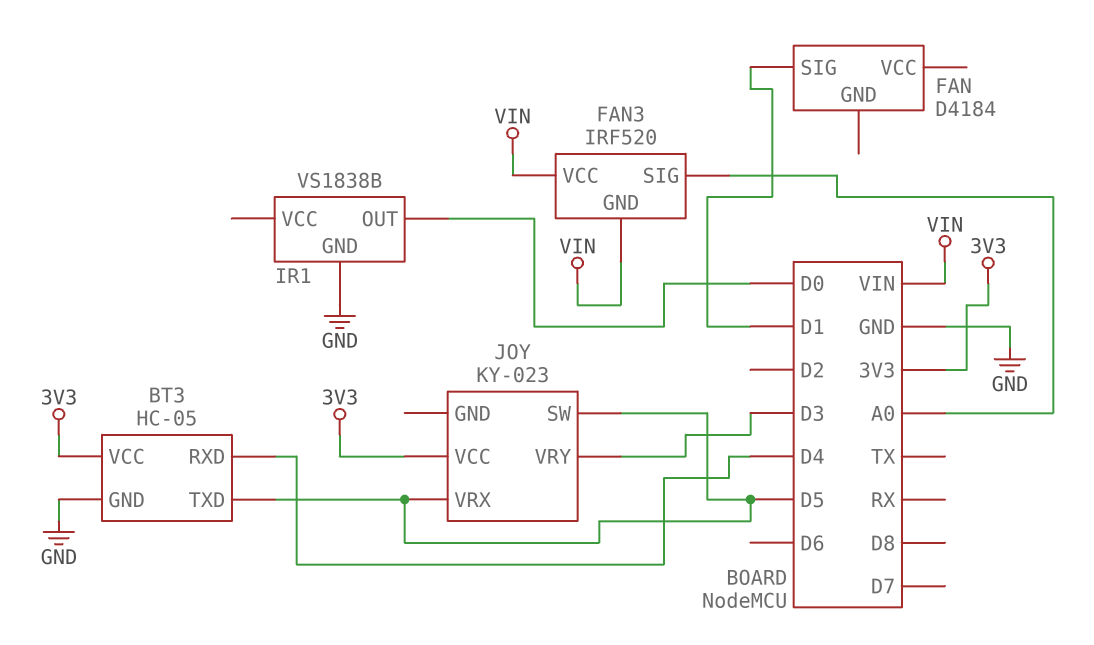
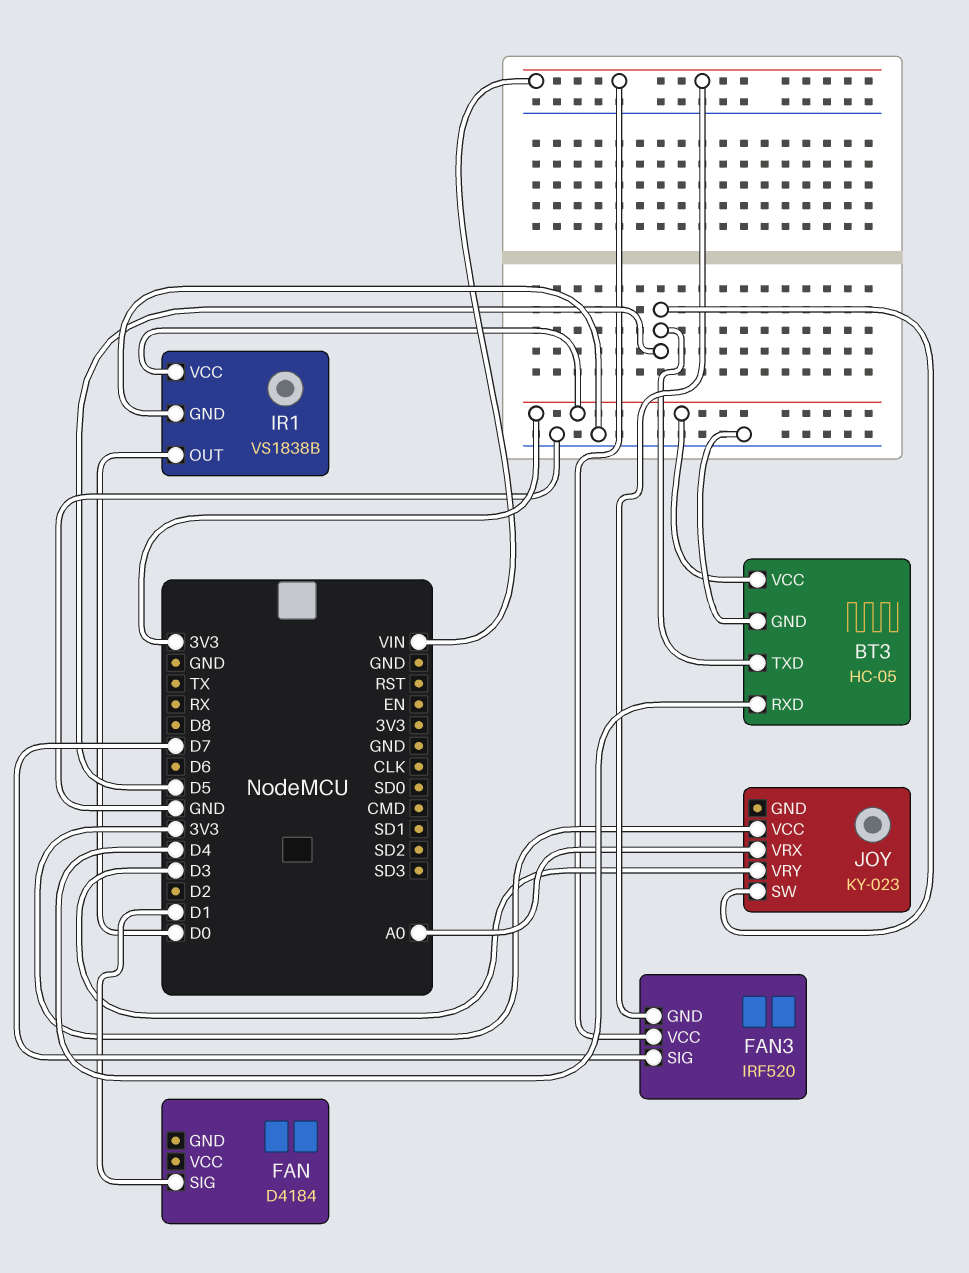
FAN3 pin SIG: A0 -> D7
IR1 pin VCC: none -> 3V3
JOY pin VRX: D5 -> A0

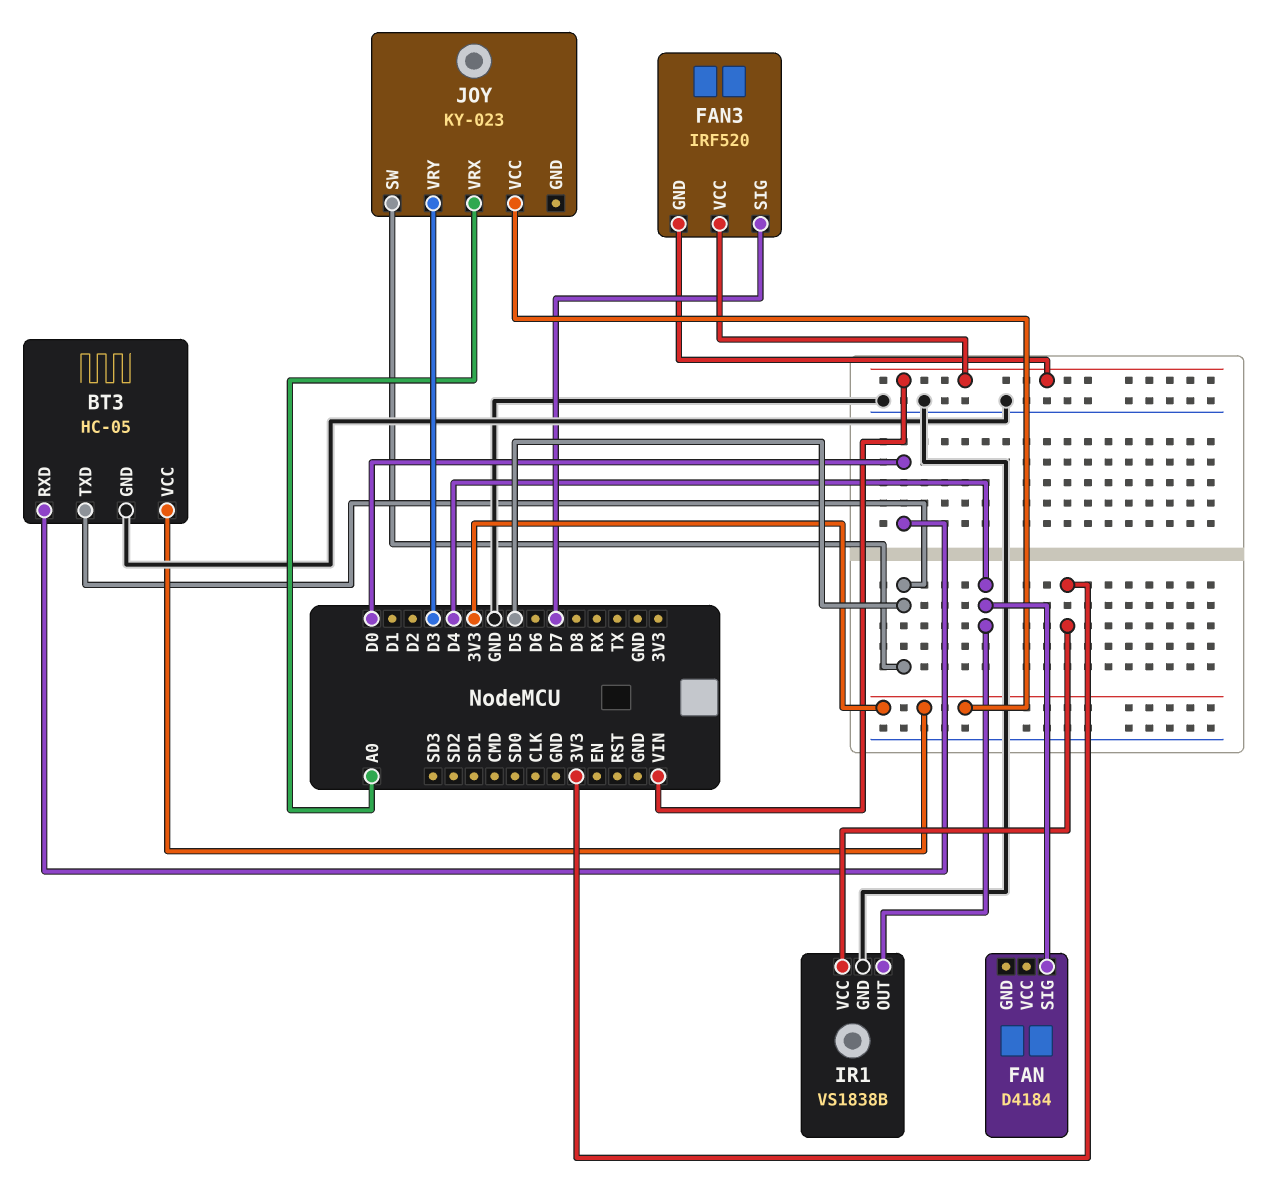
BT3 pin RXD: D4 -> D0
FAN pin SIG: D1 -> D4
IR1 pin OUT: D0 -> D4

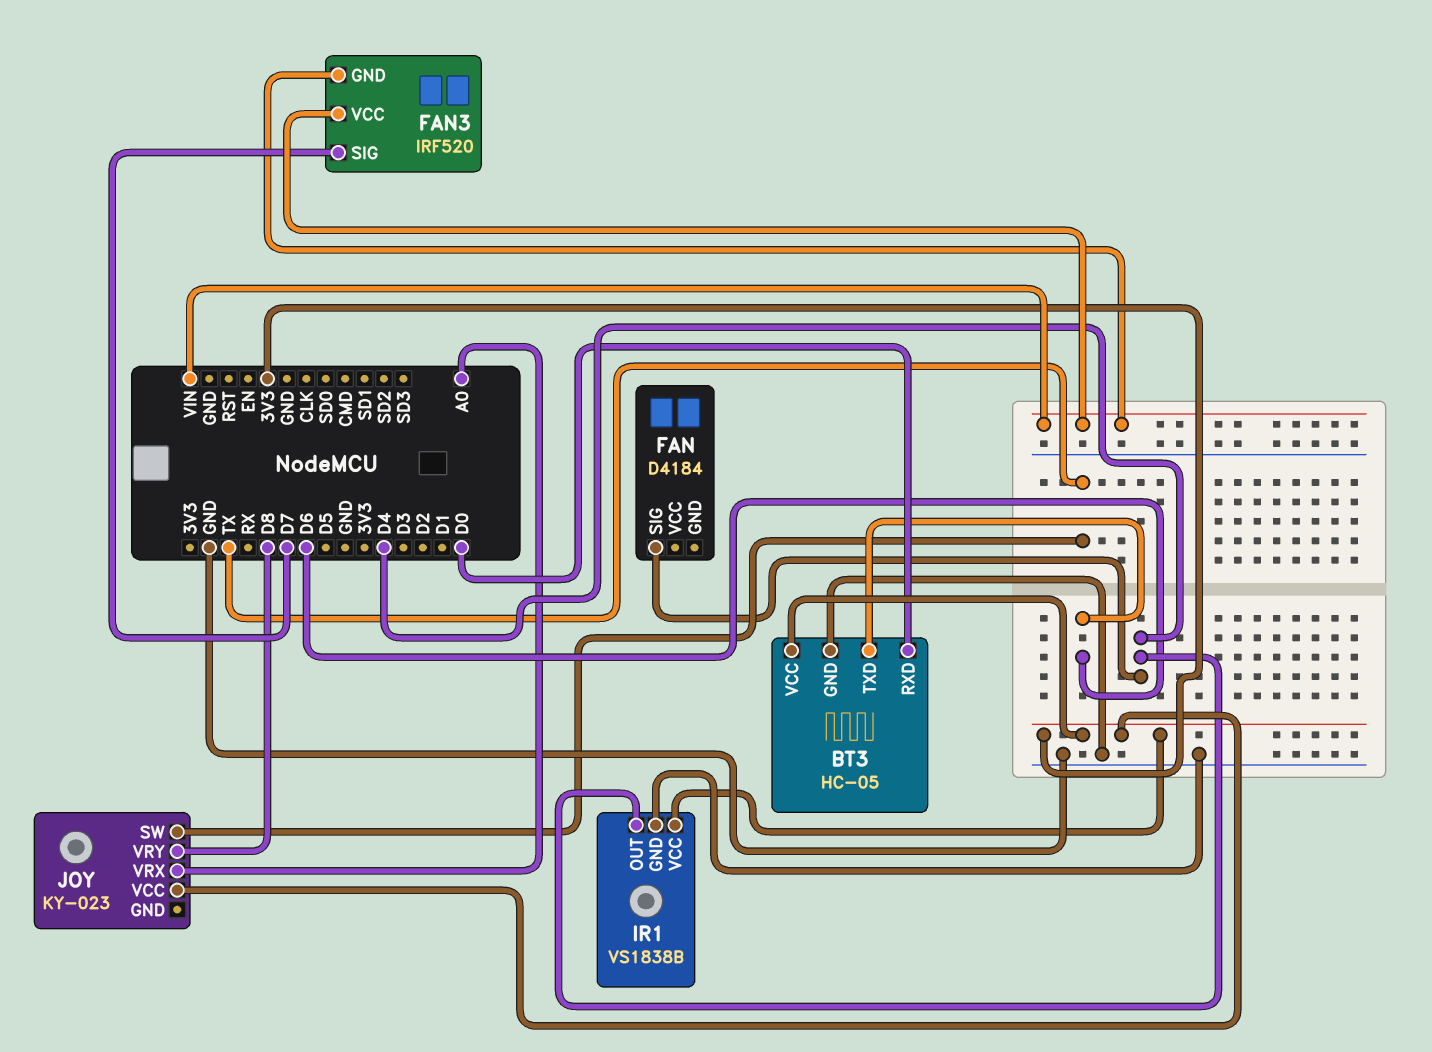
BT3 pin TXD: D5 -> D6
JOY pin SW: D5 -> TX
JOY pin VRY: D3 -> D8

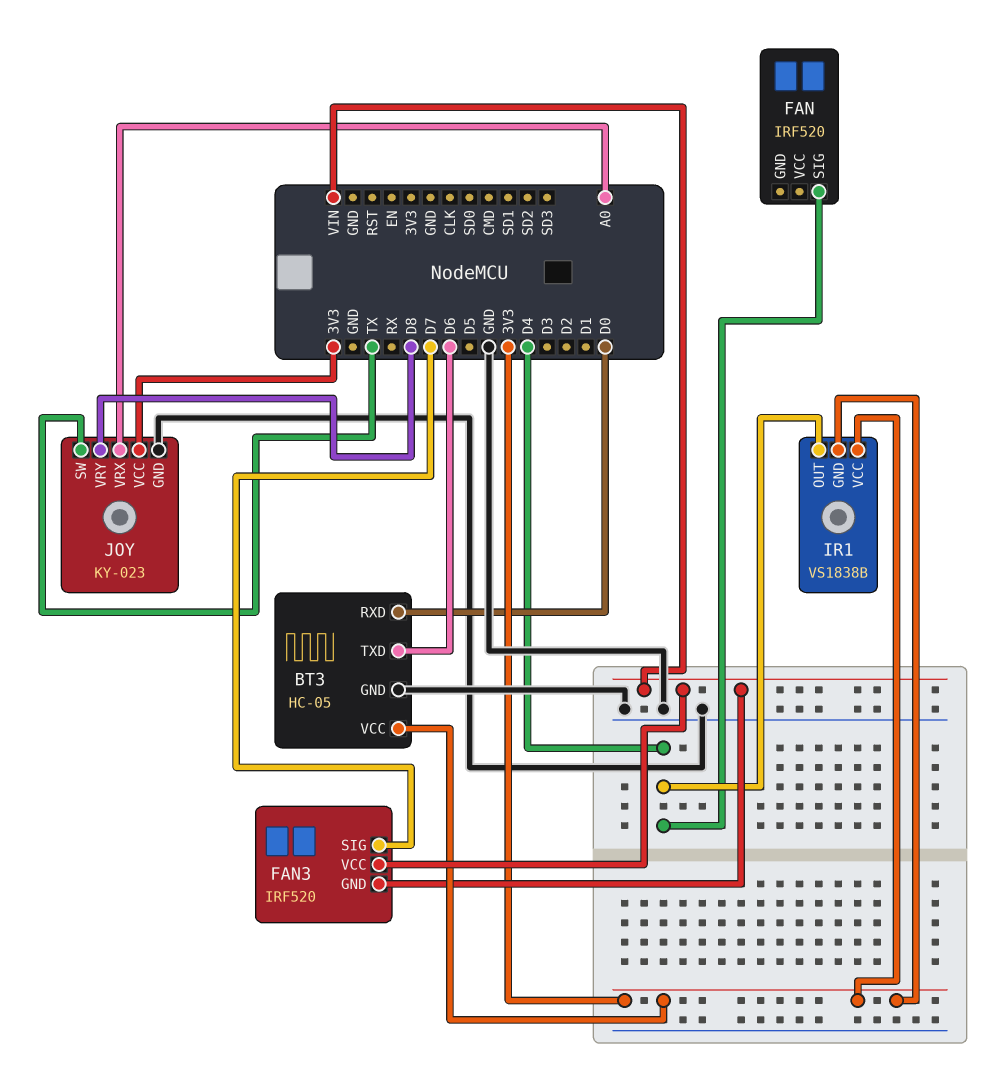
FAN: D4184 -> IRF520
IR1 pin GND: GND -> 3V3
JOY pin GND: none -> GND

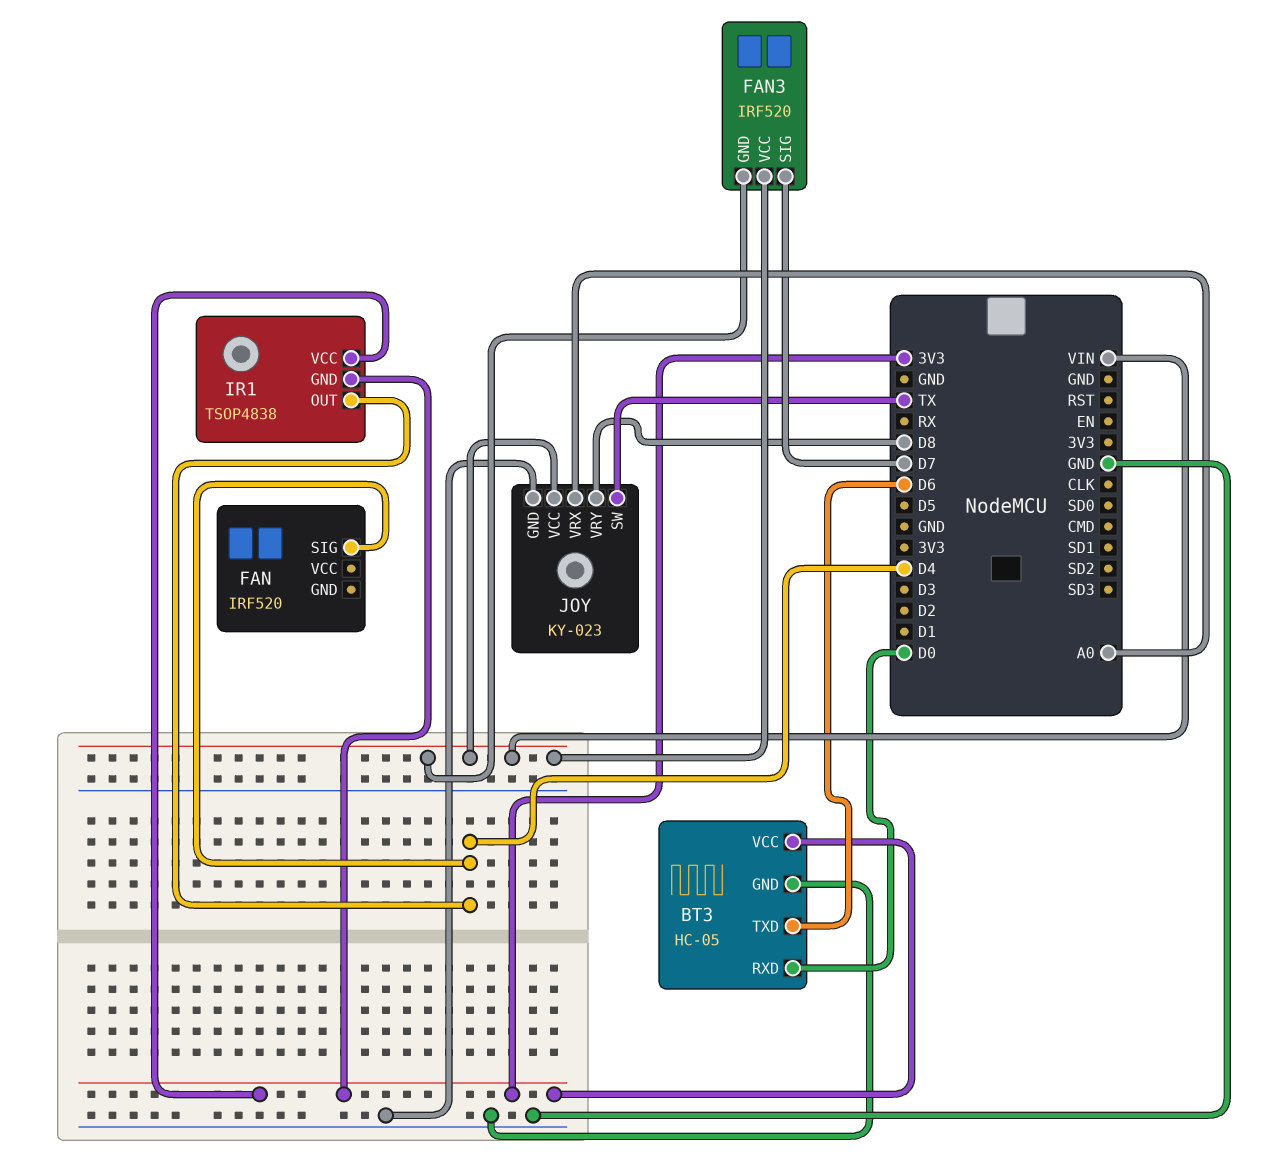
IR1: VS1838B -> TSOP4838
JOY pin VCC: 3V3 -> VIN

